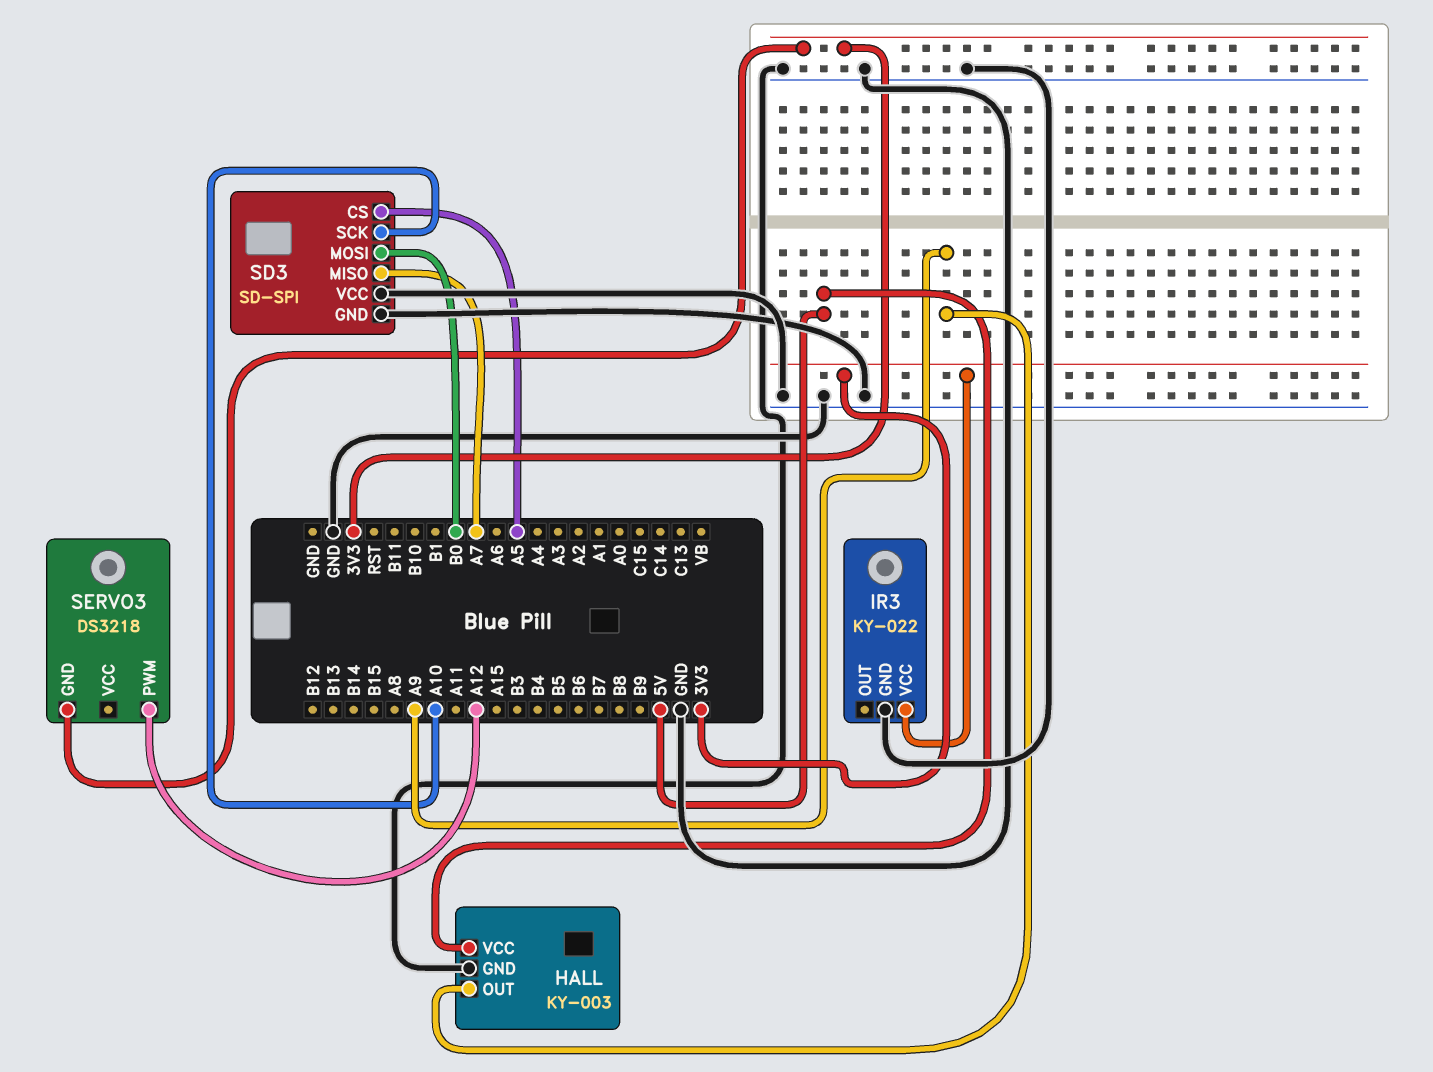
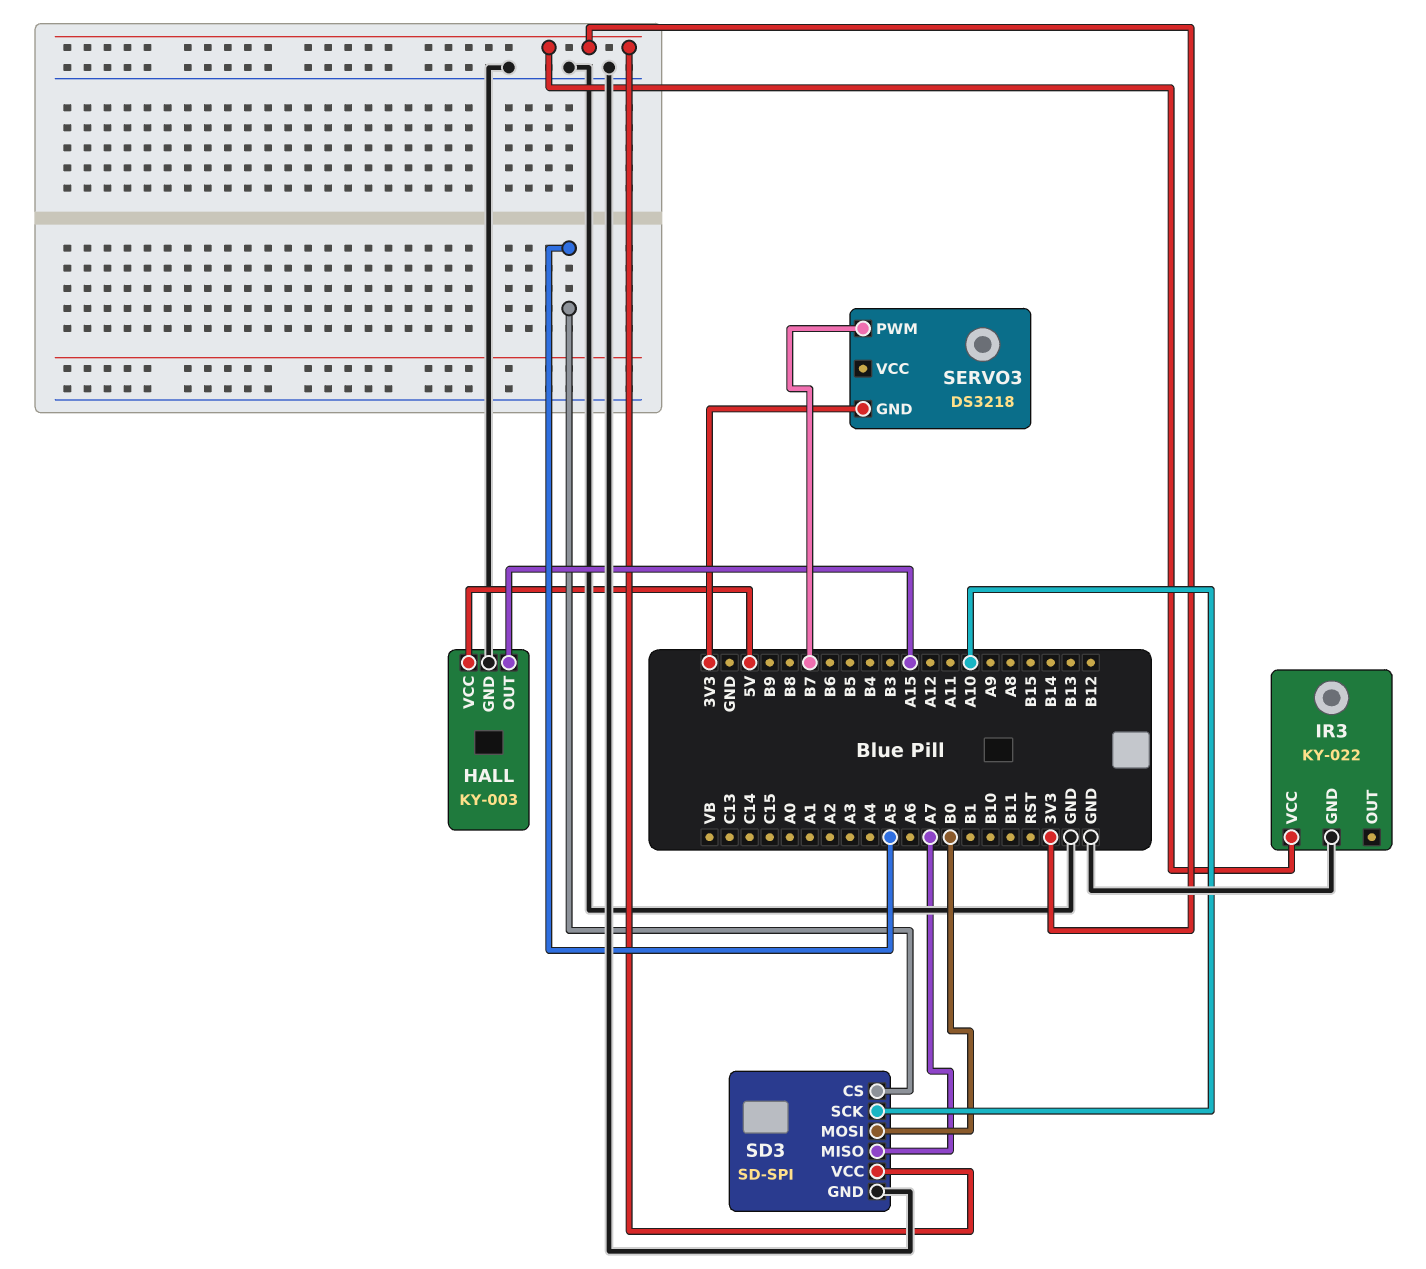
HALL pin OUT: A9 -> A15
SD3 pin VCC: GND -> 3V3
SERVO3 pin PWM: A12 -> B7

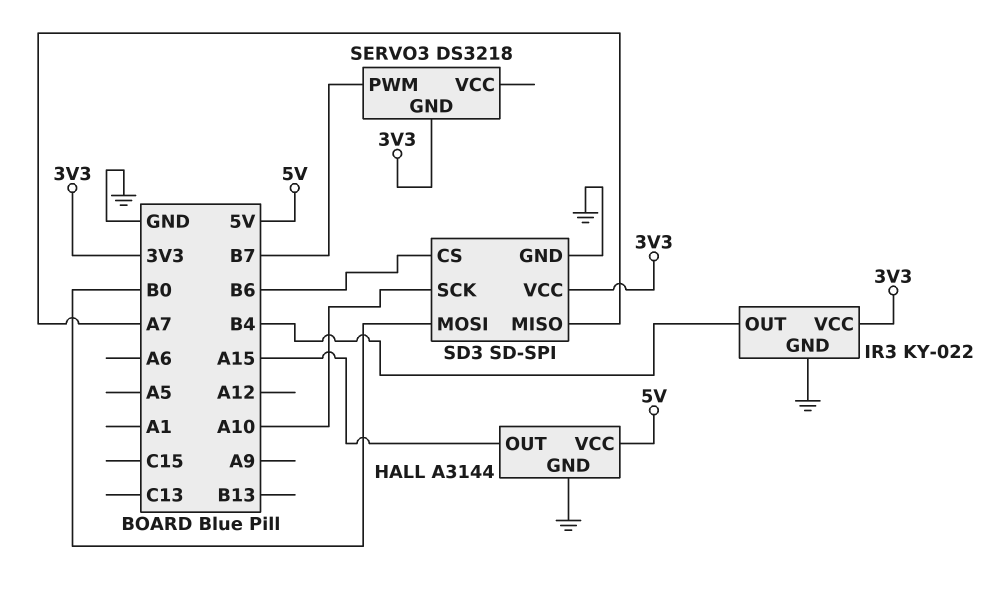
HALL: KY-003 -> A3144
IR3 pin OUT: none -> B4
SD3 pin CS: A5 -> B6

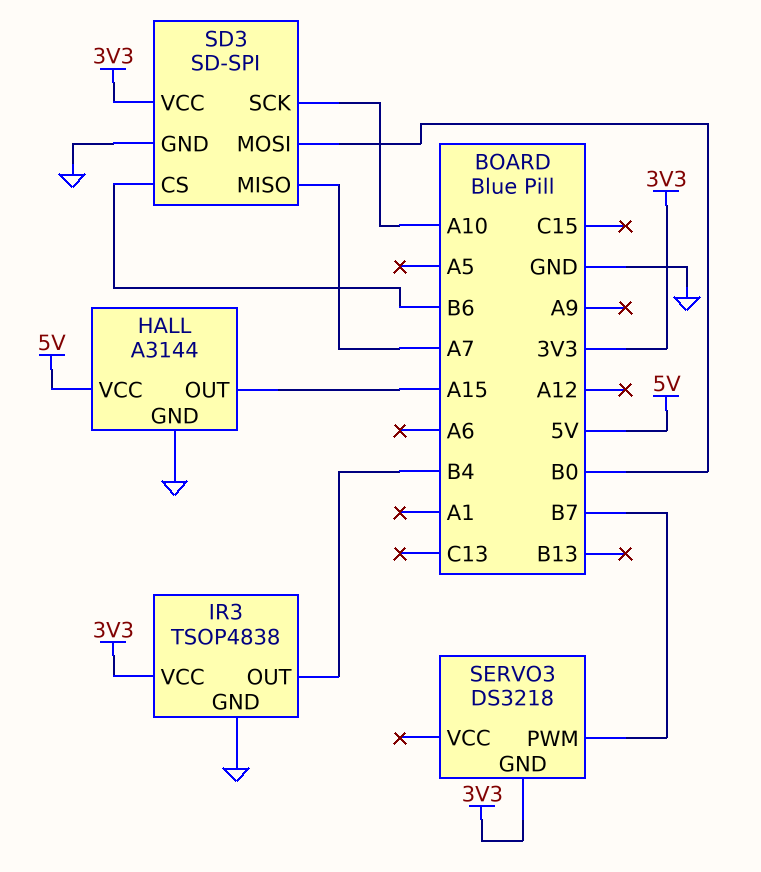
IR3: KY-022 -> TSOP4838

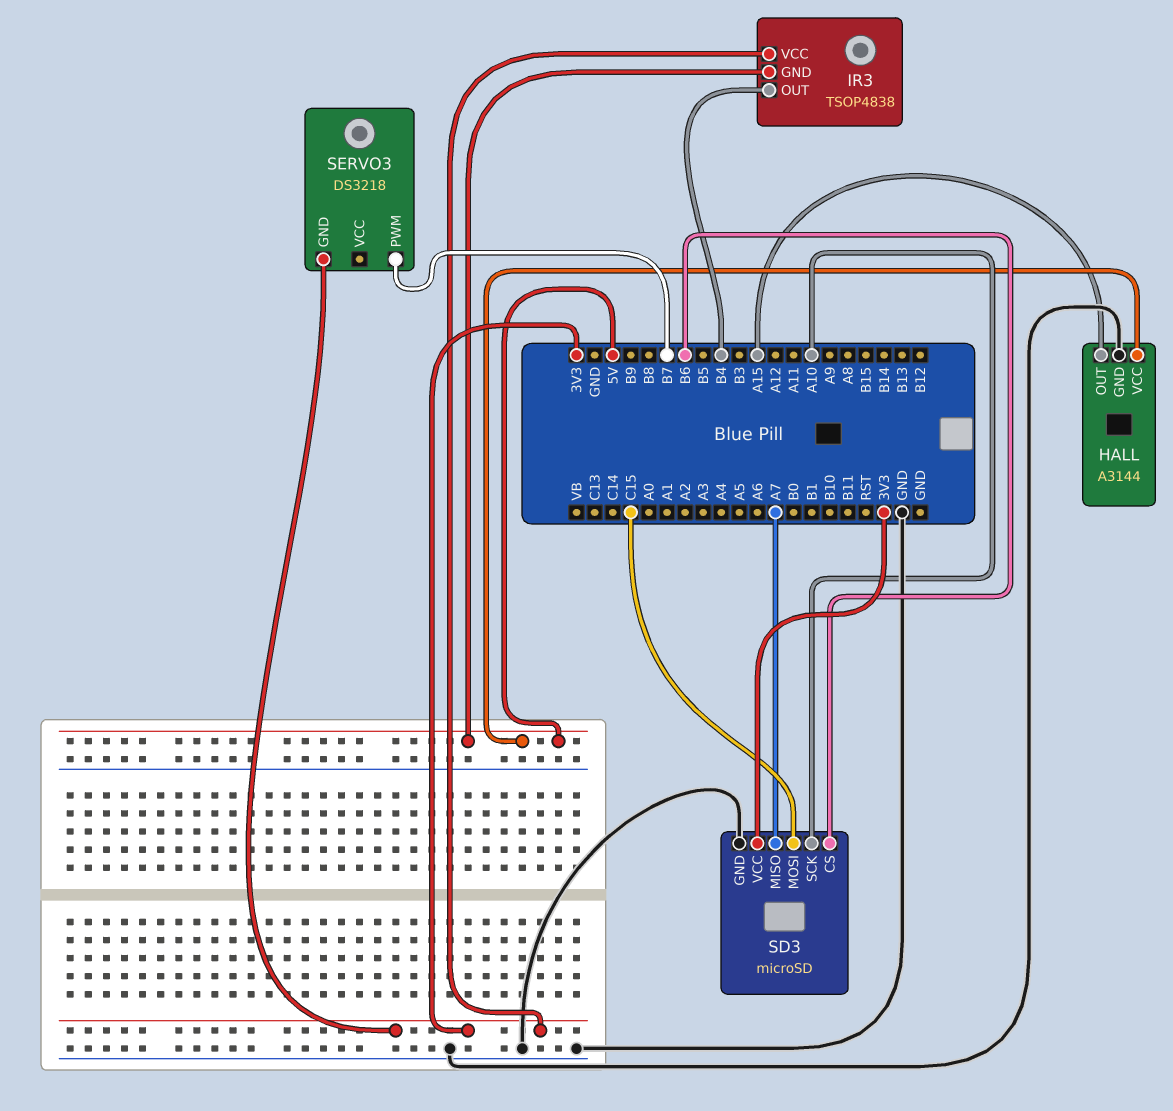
IR3 pin GND: GND -> 5V
SD3: SD-SPI -> microSD
SD3 pin MOSI: B0 -> C15

